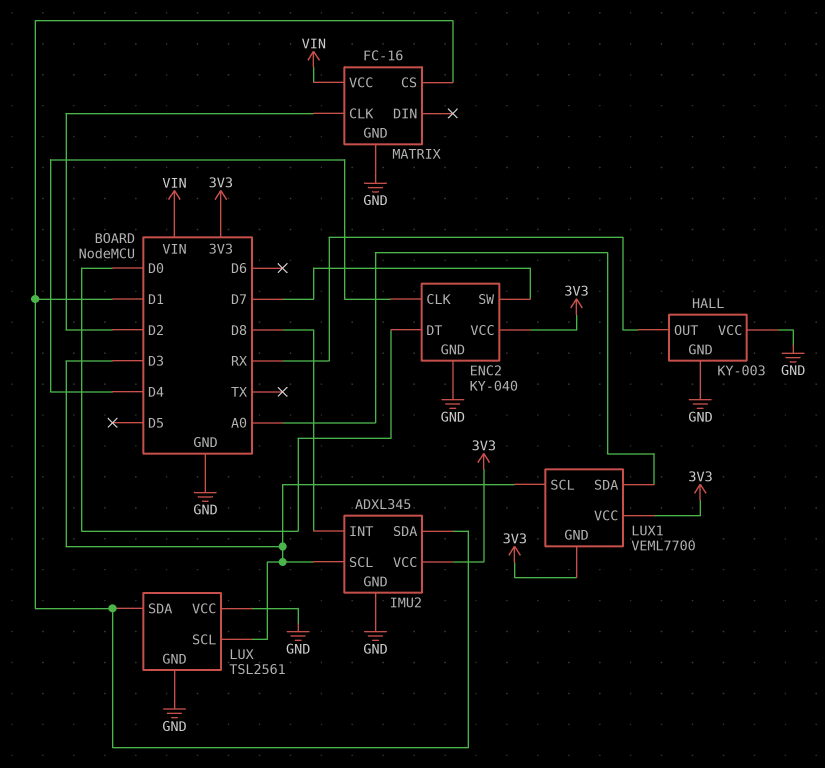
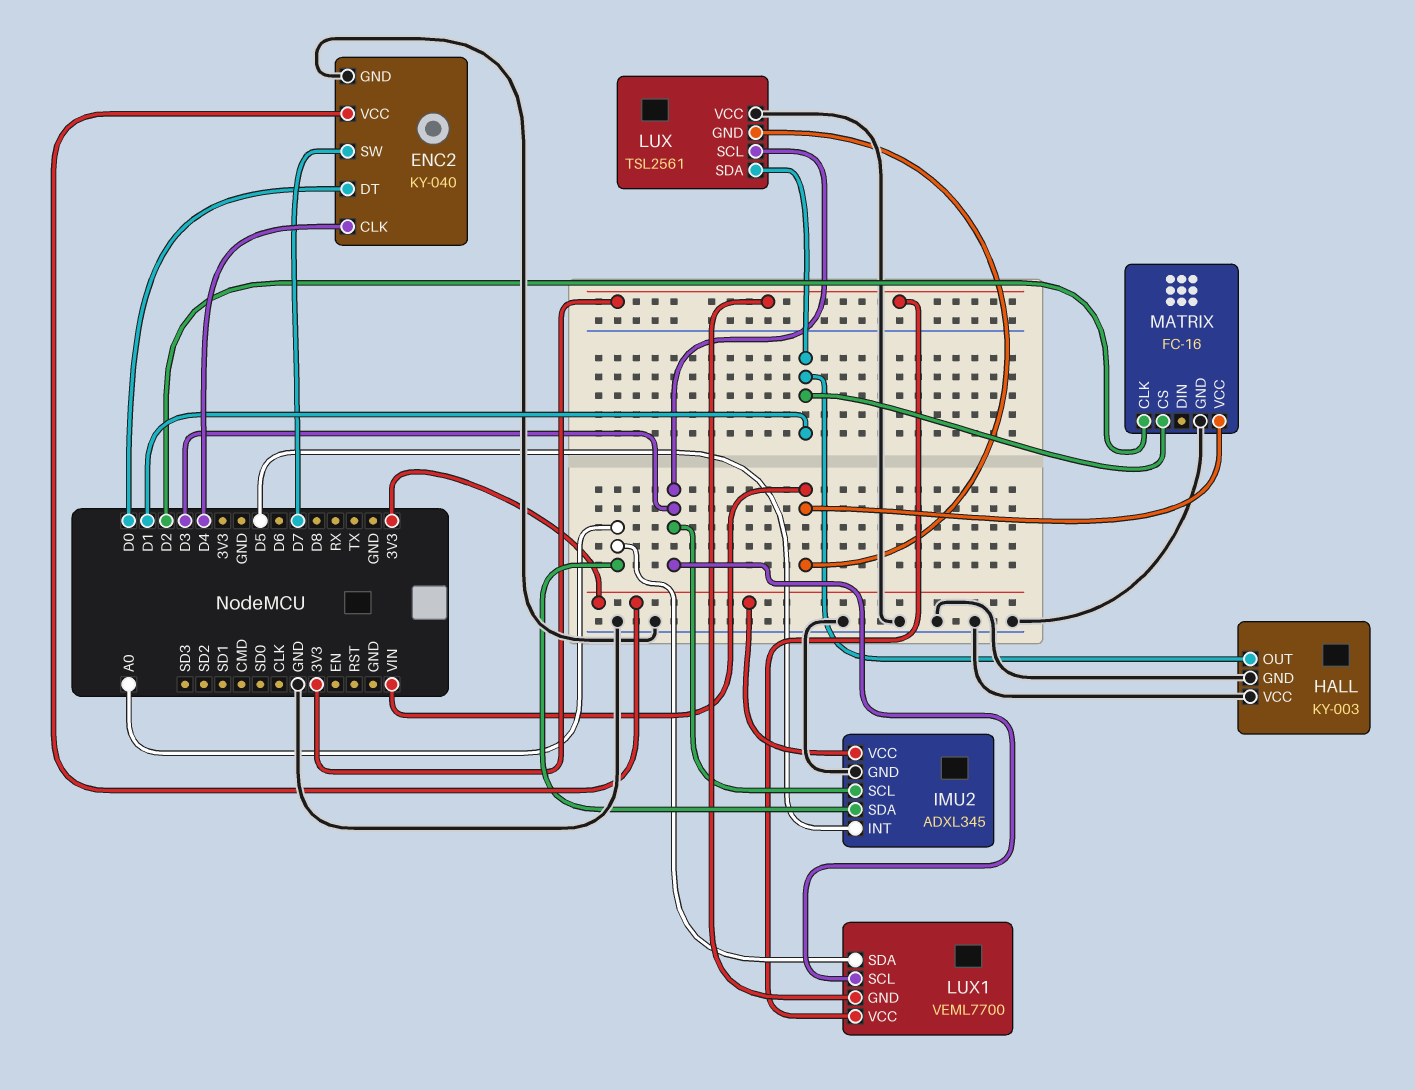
HALL pin OUT: RX -> D1
IMU2 pin INT: D8 -> D5
IMU2 pin SDA: D1 -> A0
LUX pin GND: GND -> VIN

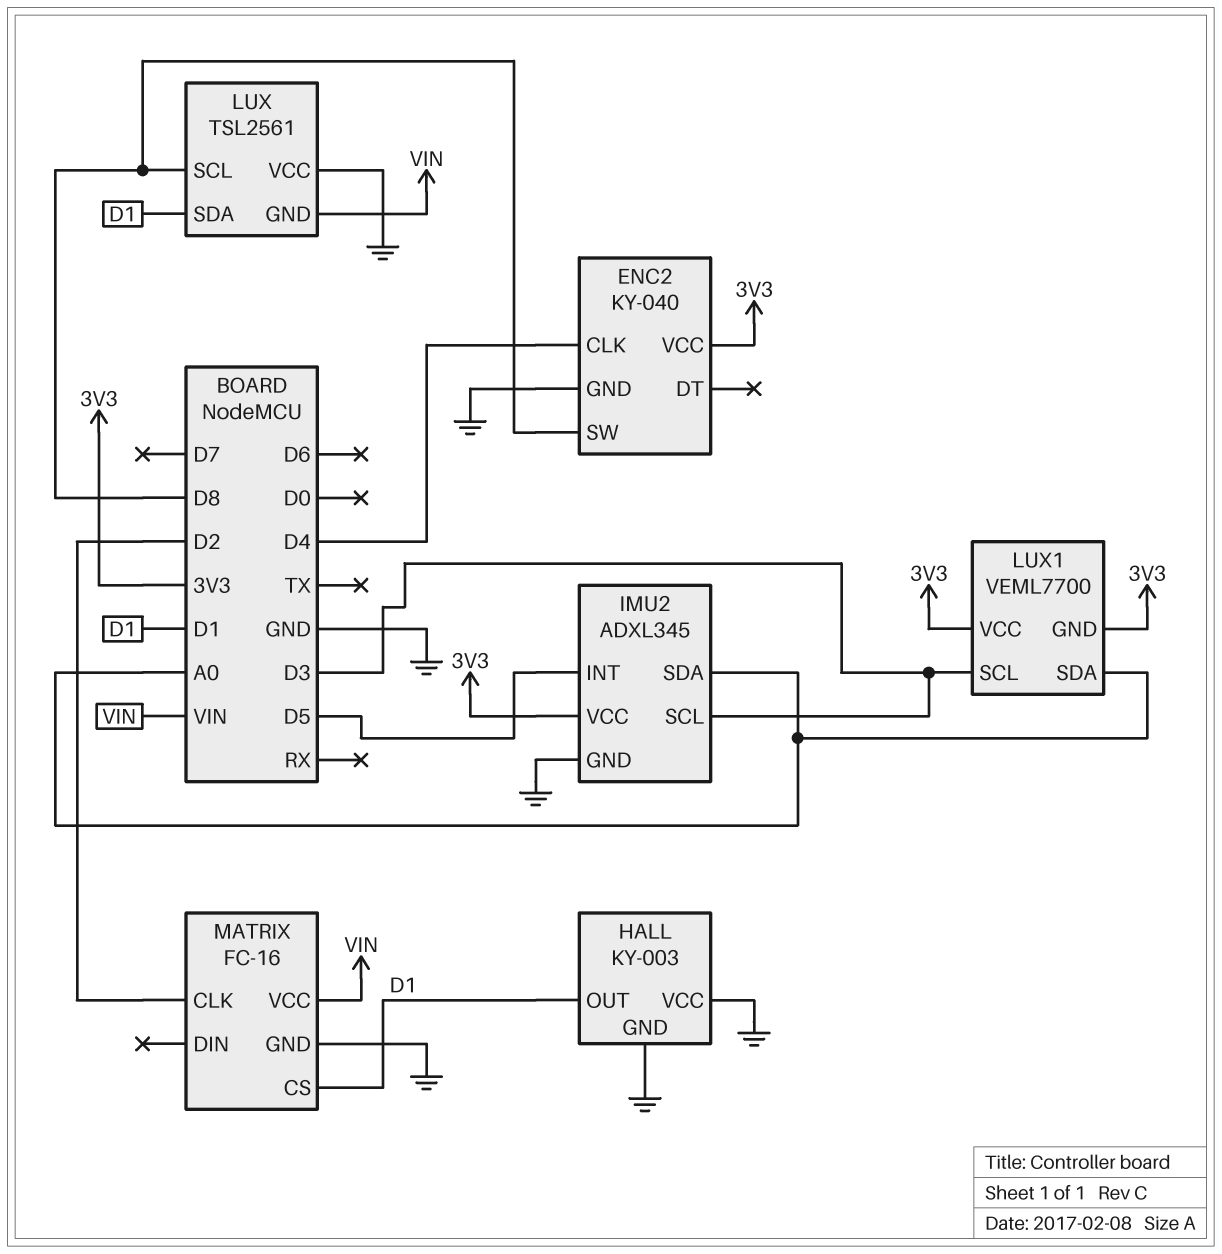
ENC2 pin DT: D0 -> none
ENC2 pin SW: D7 -> D8
LUX pin SCL: D3 -> D8

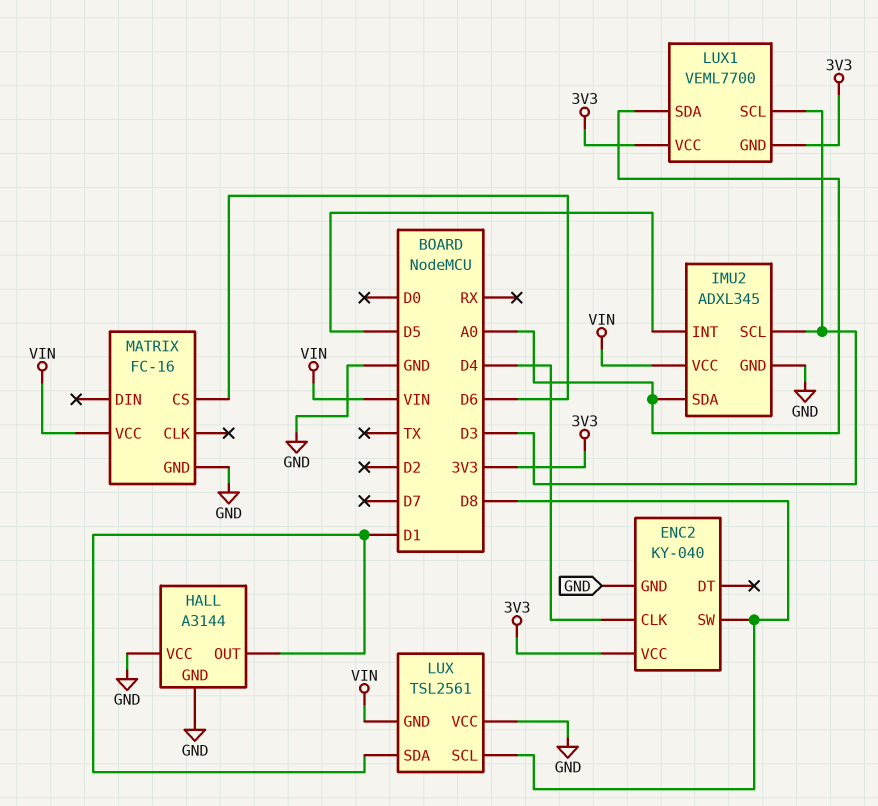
HALL: KY-003 -> A3144
IMU2 pin VCC: 3V3 -> VIN
MATRIX pin CLK: D2 -> none
MATRIX pin CS: D1 -> D6

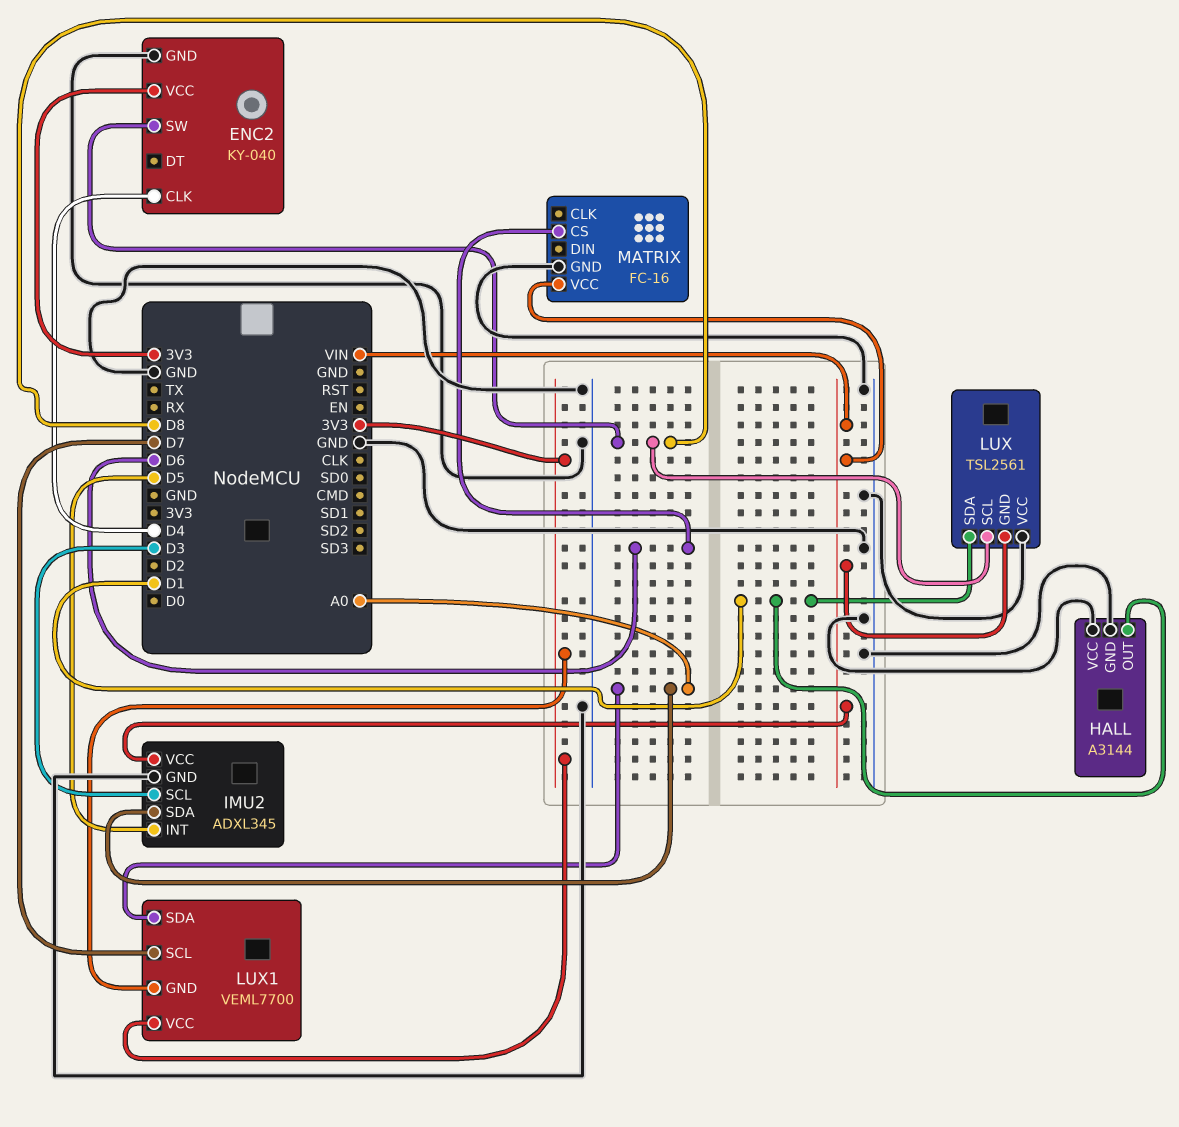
LUX1 pin SCL: D3 -> D7

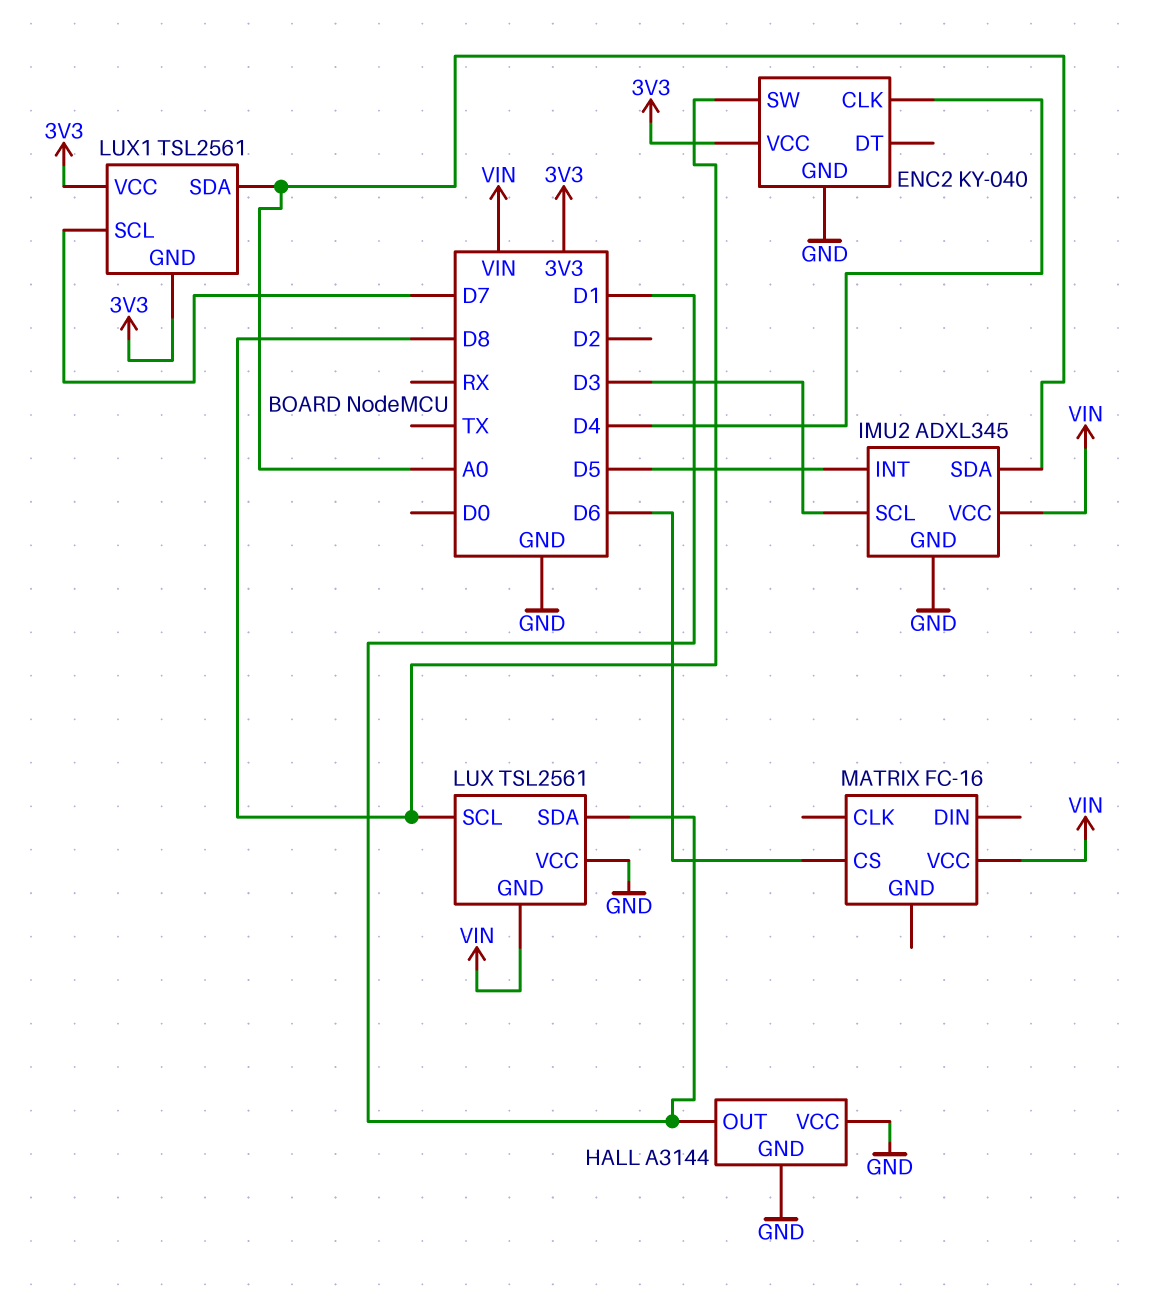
LUX1: VEML7700 -> TSL2561
MATRIX pin GND: GND -> none

